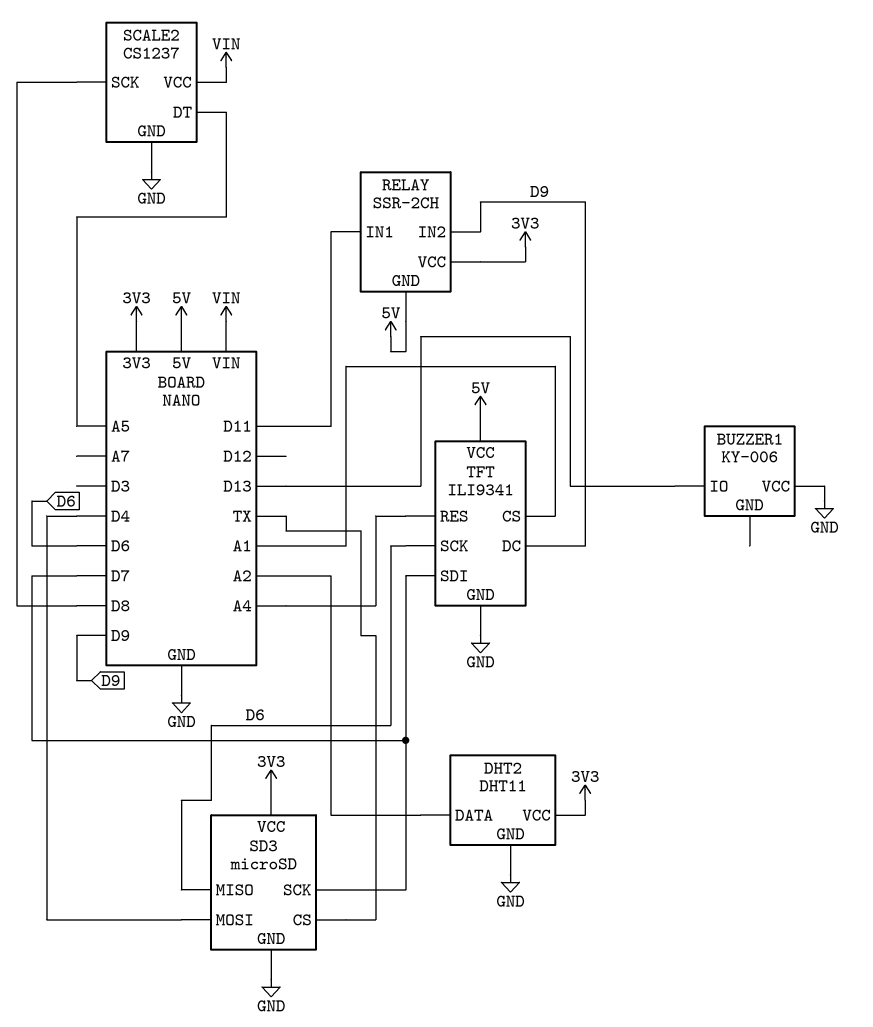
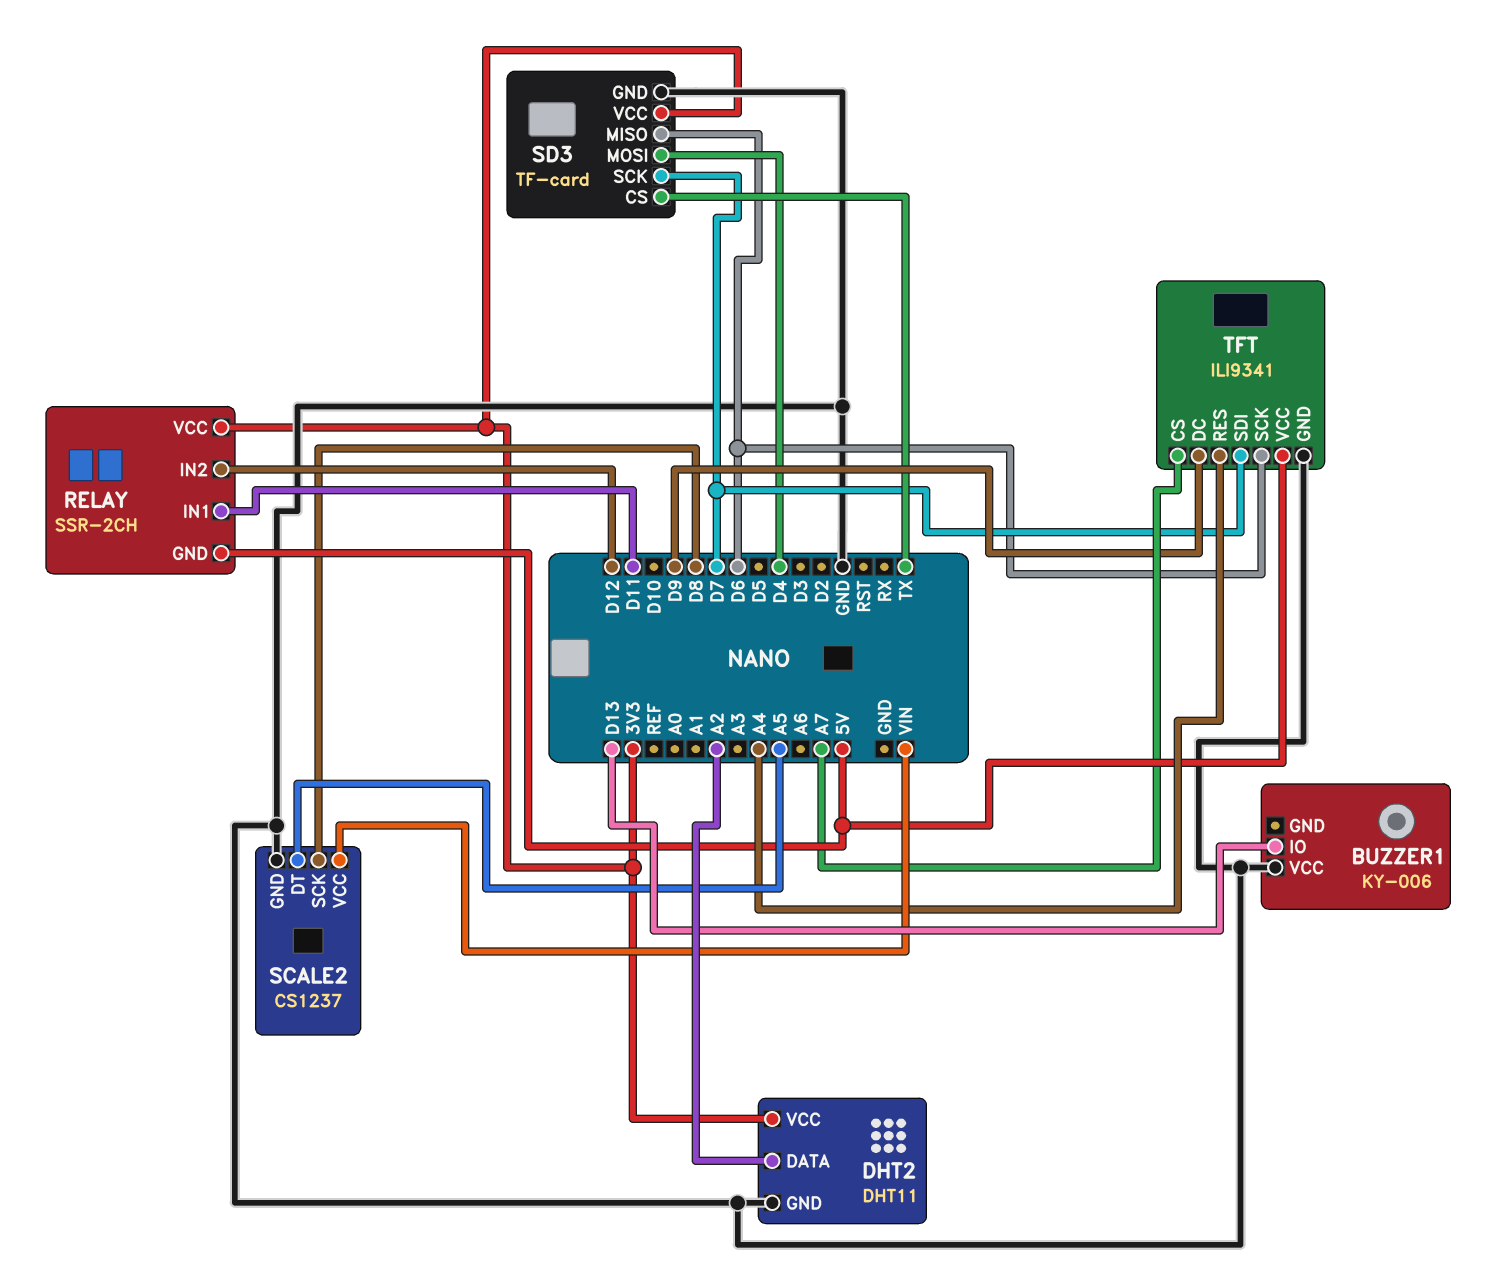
RELAY pin IN2: D9 -> D12
SD3: microSD -> TF-card
TFT pin CS: A1 -> A7

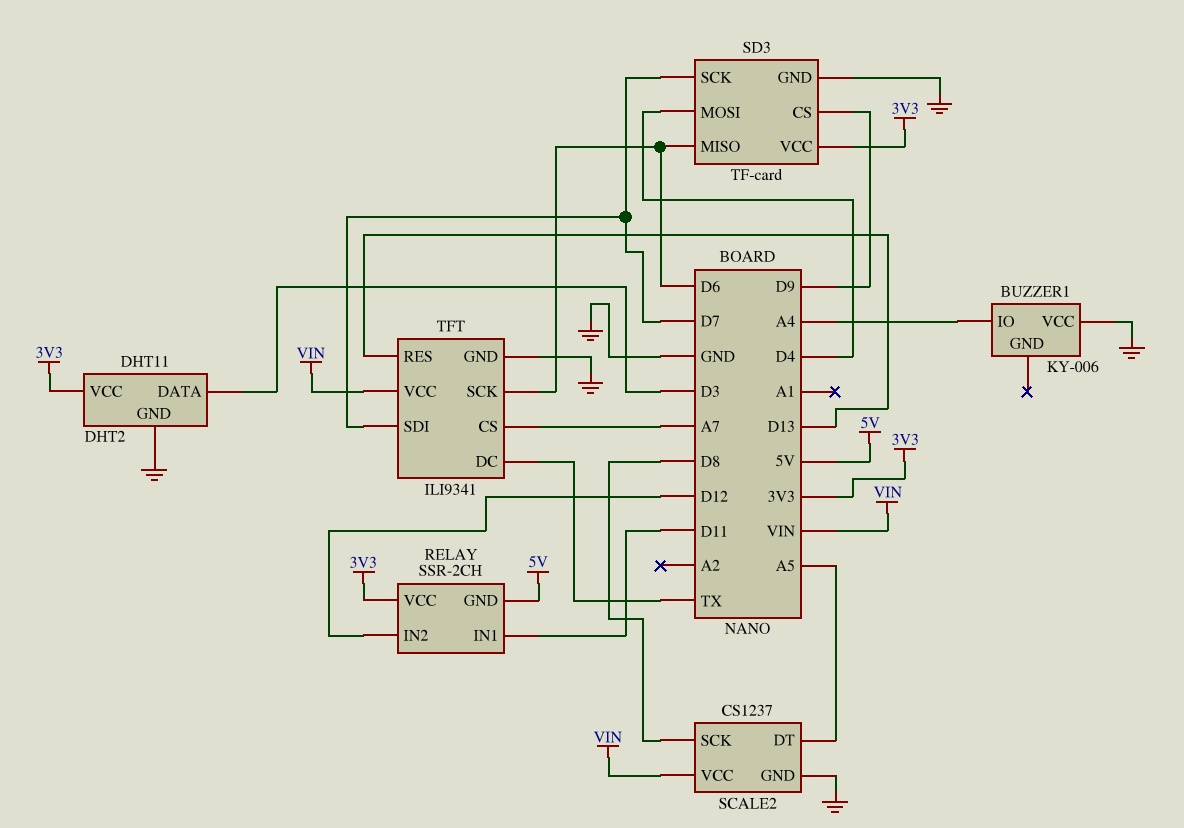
BUZZER1 pin IO: D13 -> A4
DHT2 pin DATA: A2 -> D3
SD3 pin CS: TX -> D9
TFT pin DC: D9 -> TX
TFT pin RES: A4 -> D13
TFT pin VCC: 5V -> VIN

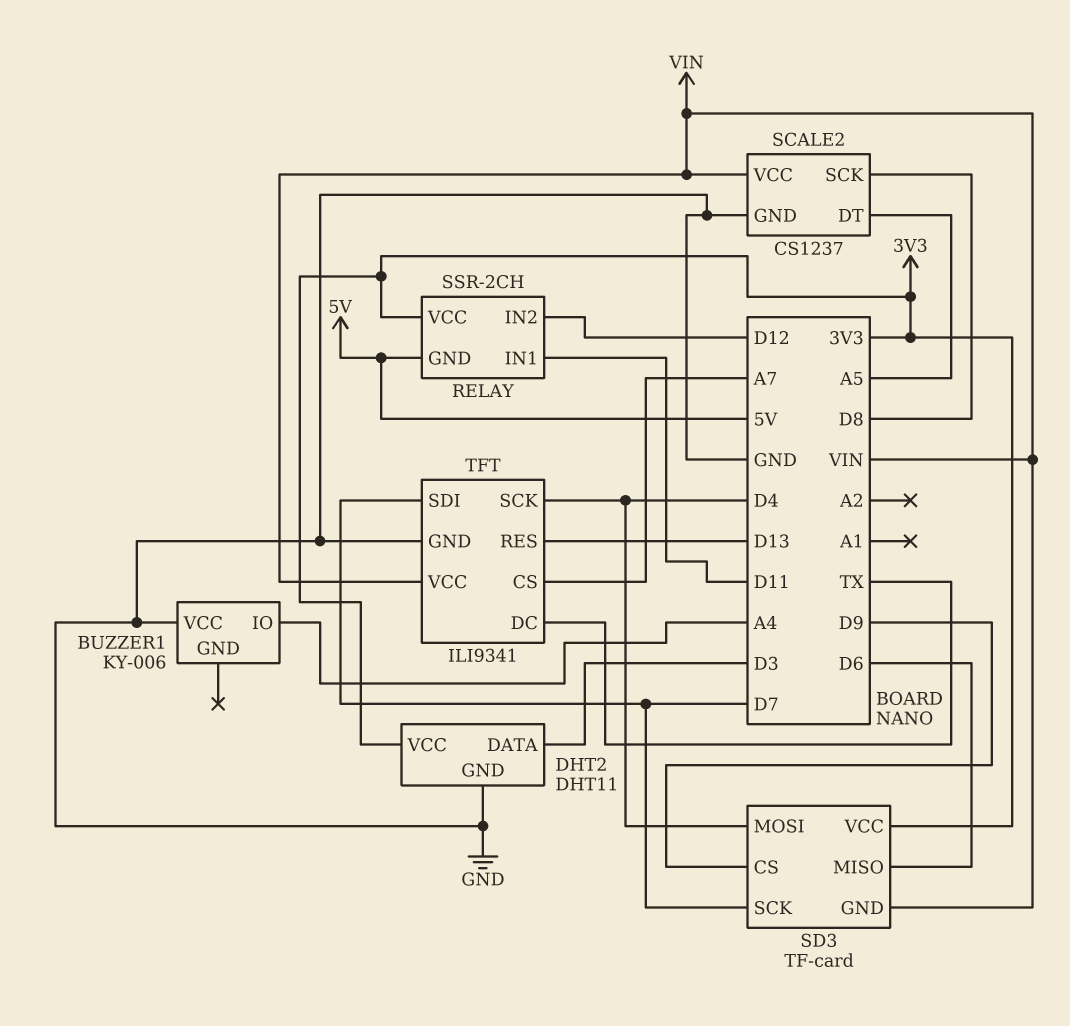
SD3 pin GND: GND -> VIN
TFT pin SCK: D6 -> D4

